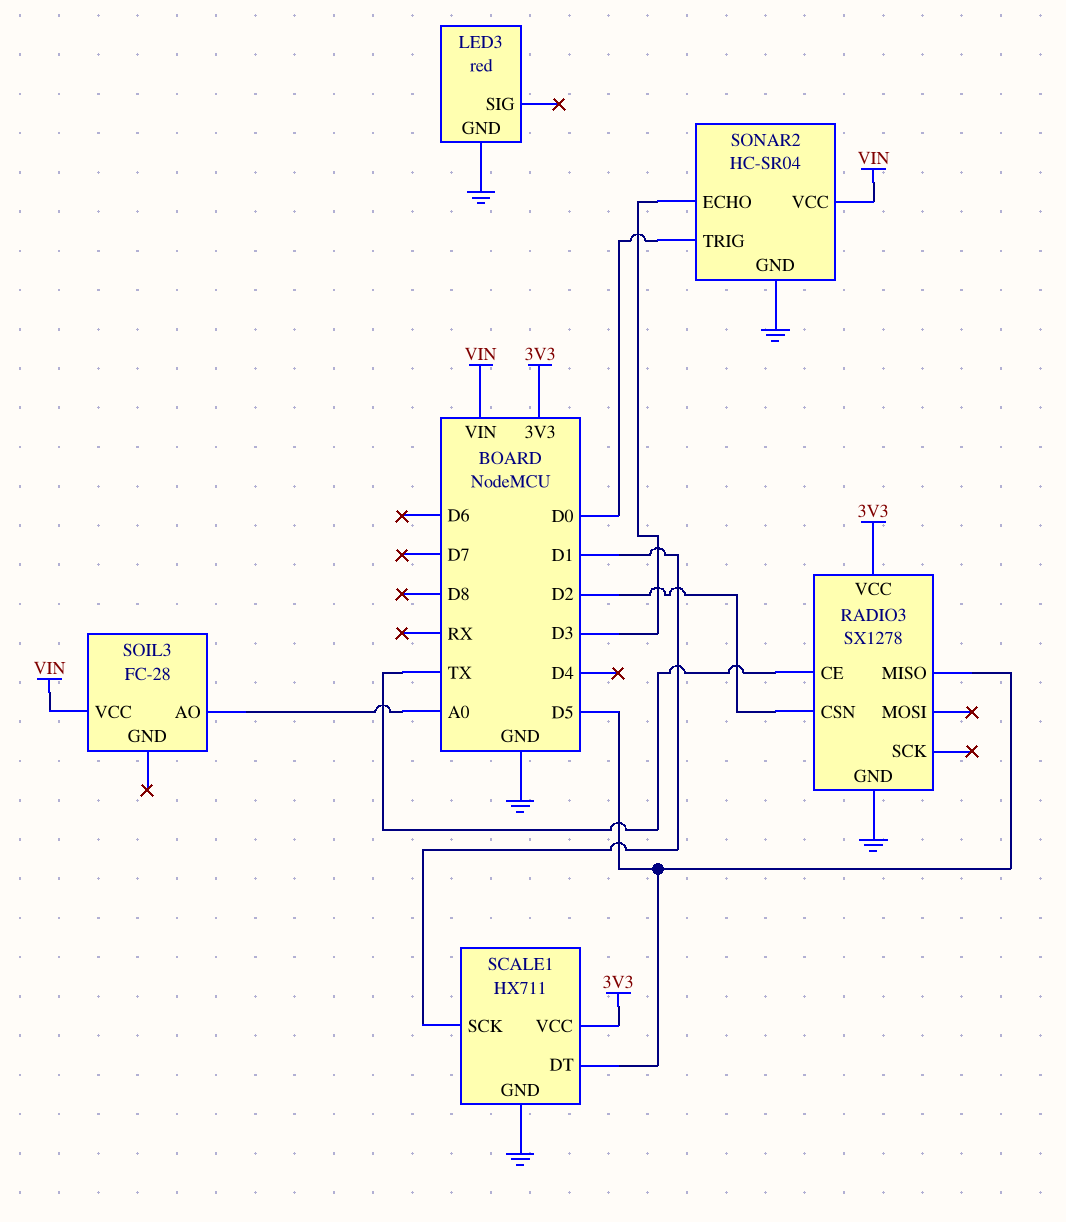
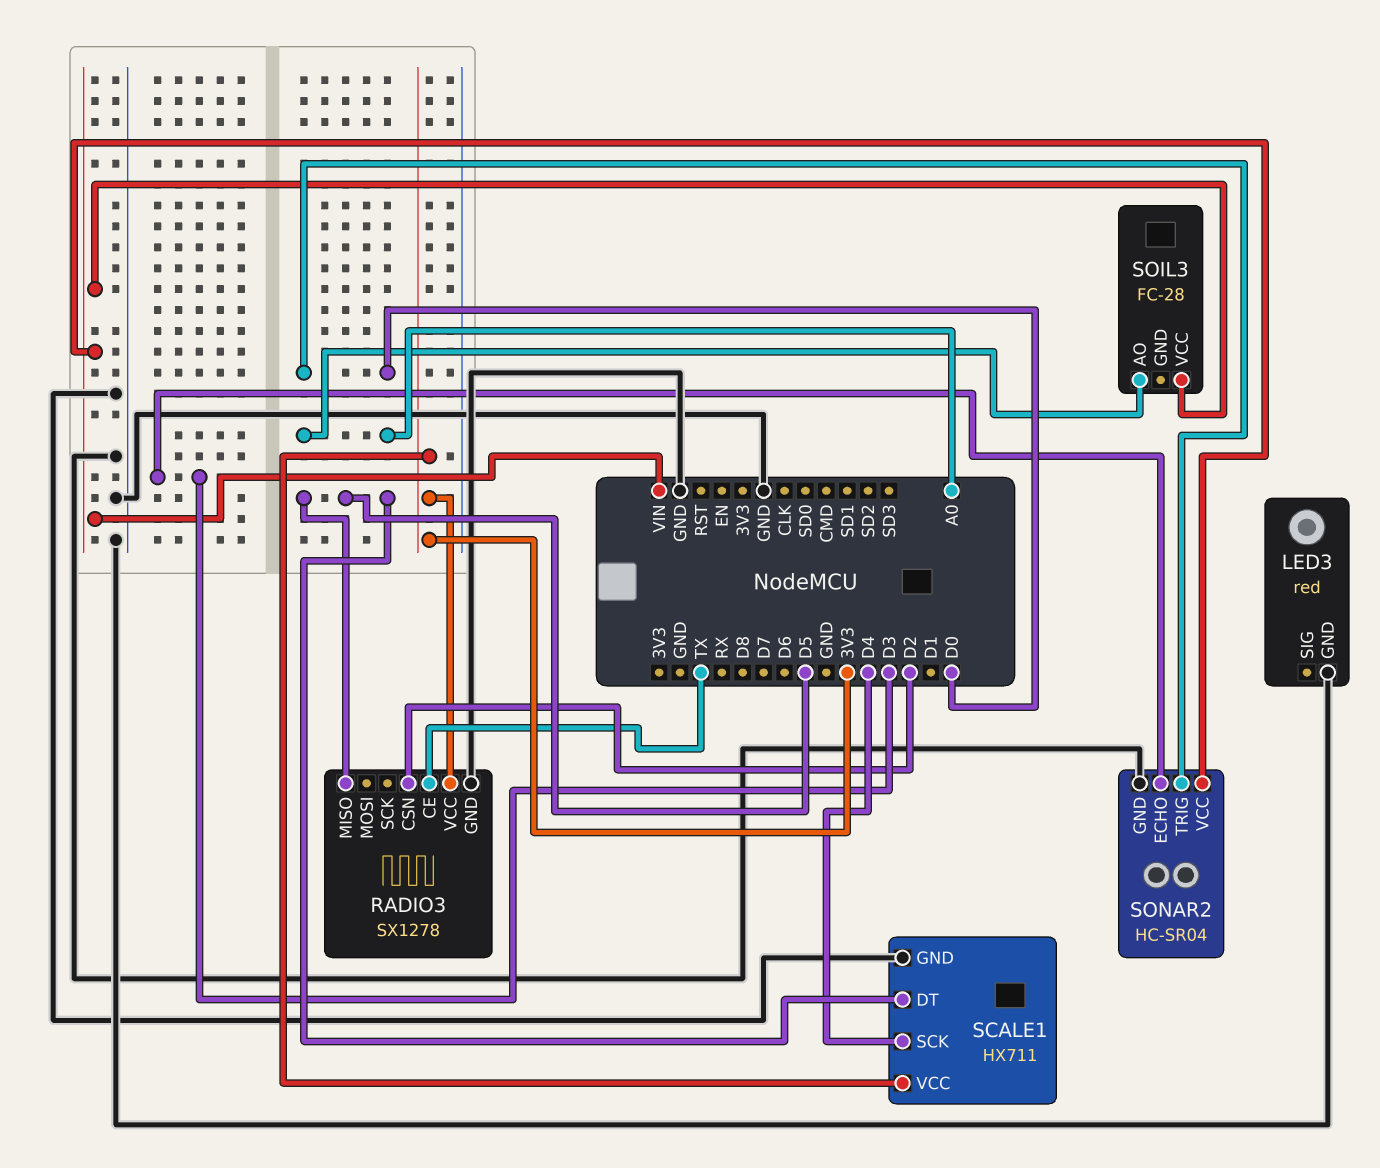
SCALE1 pin SCK: D1 -> D4

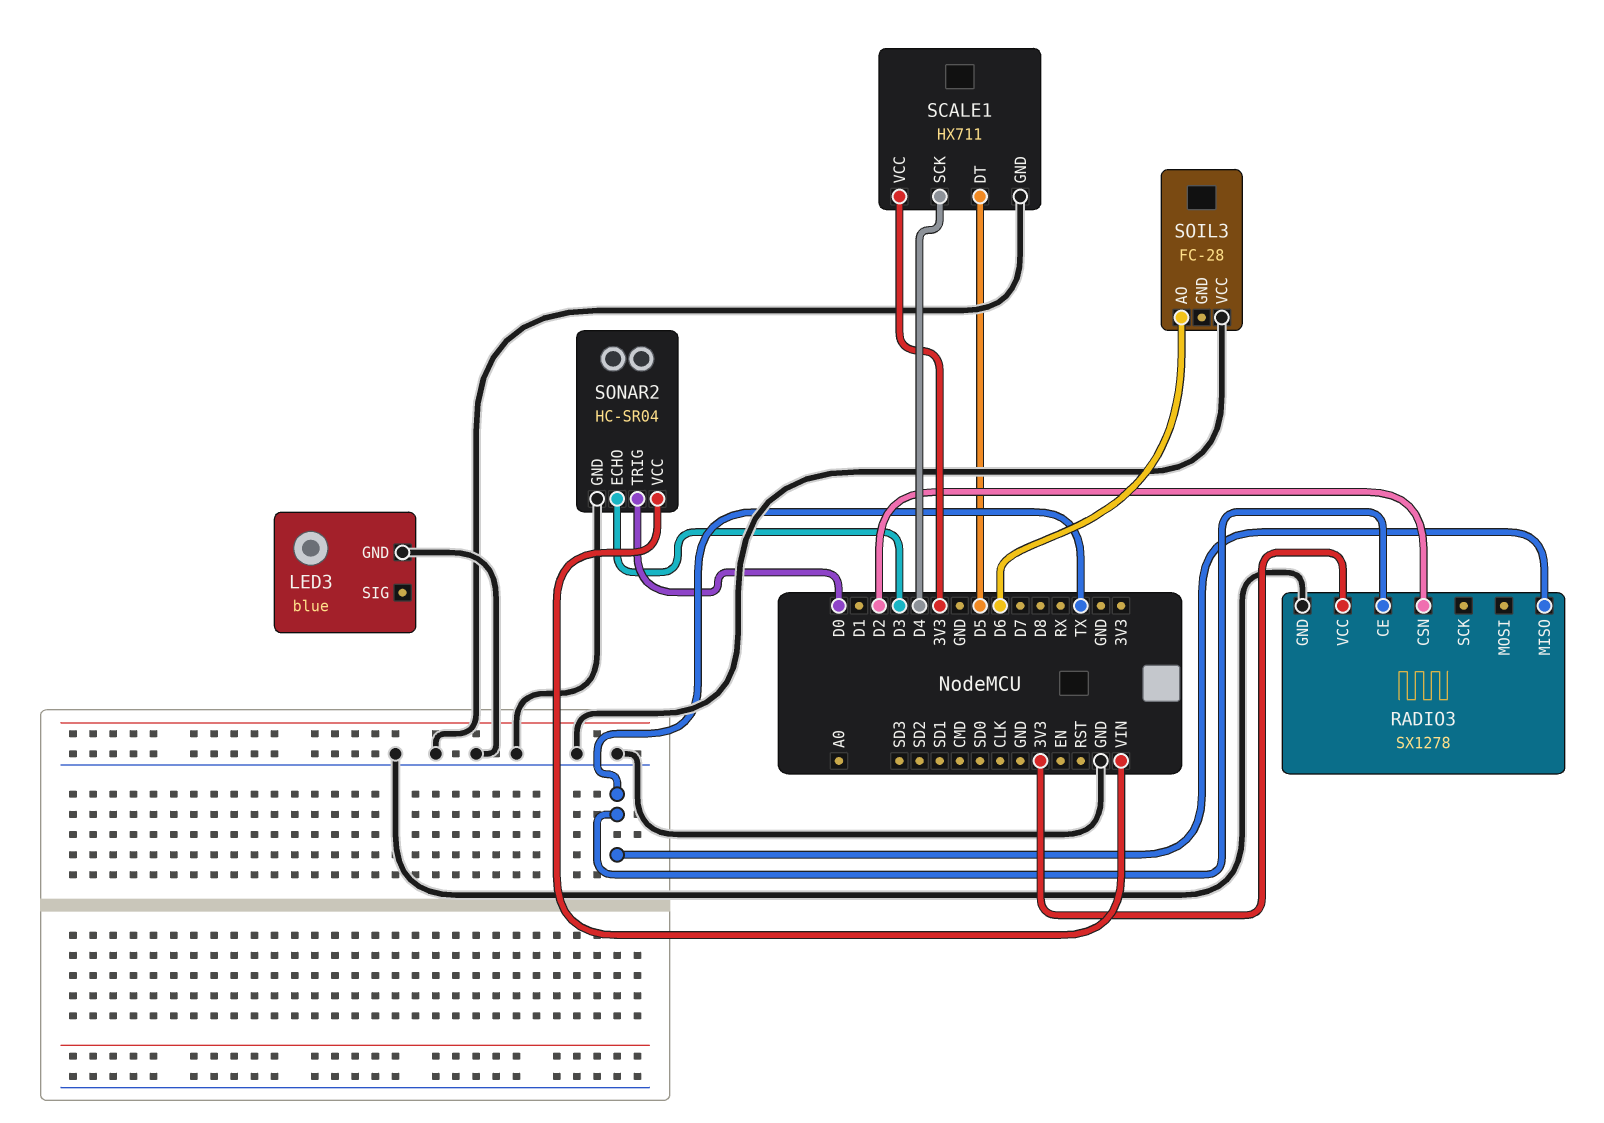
LED3: red -> blue
RADIO3 pin MISO: D5 -> TX
SOIL3 pin AO: A0 -> D6
SOIL3 pin VCC: VIN -> GND

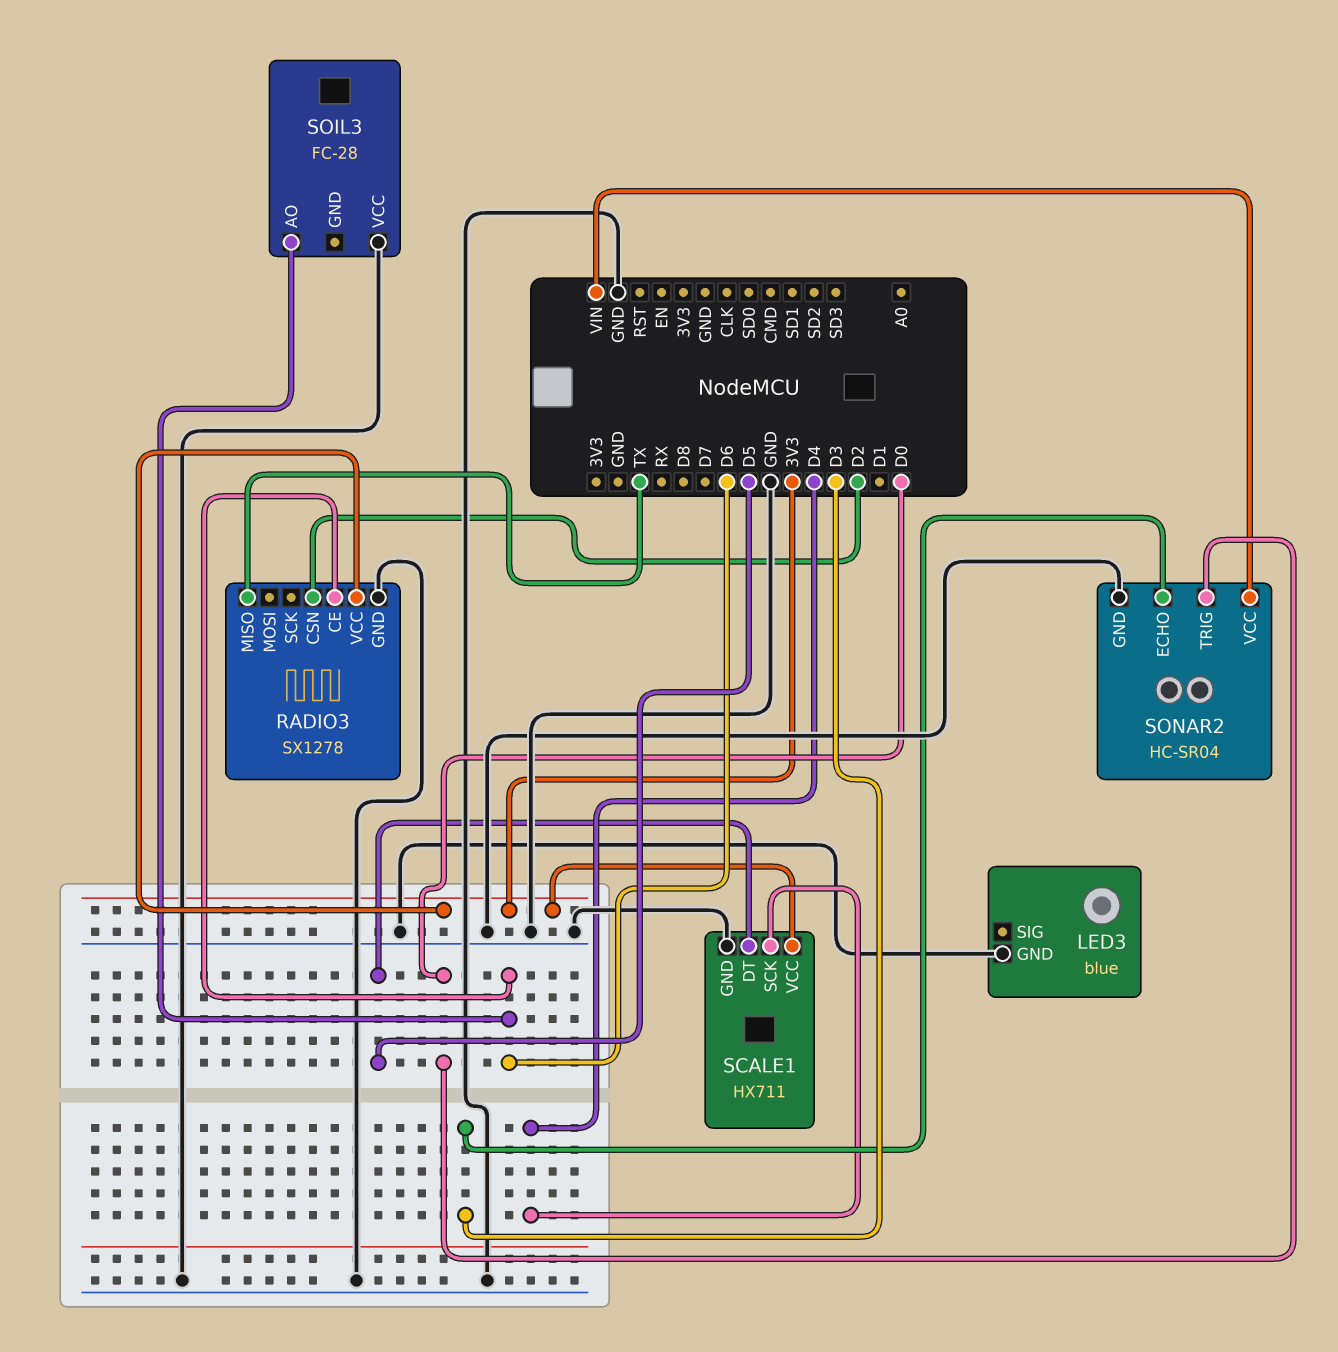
RADIO3 pin CE: TX -> D6

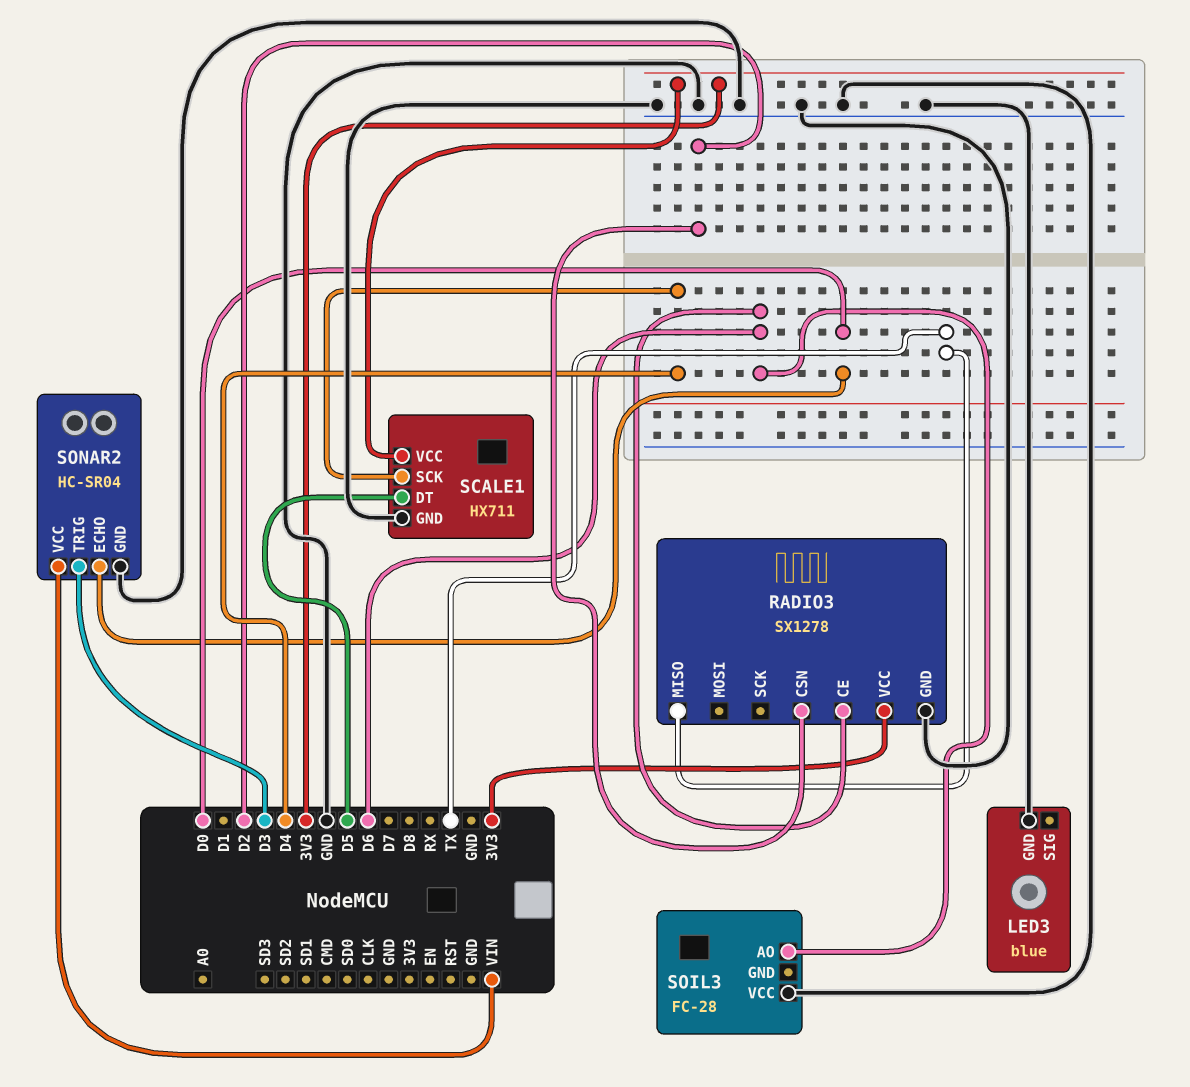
SONAR2 pin ECHO: D3 -> D0
SONAR2 pin TRIG: D0 -> D3

